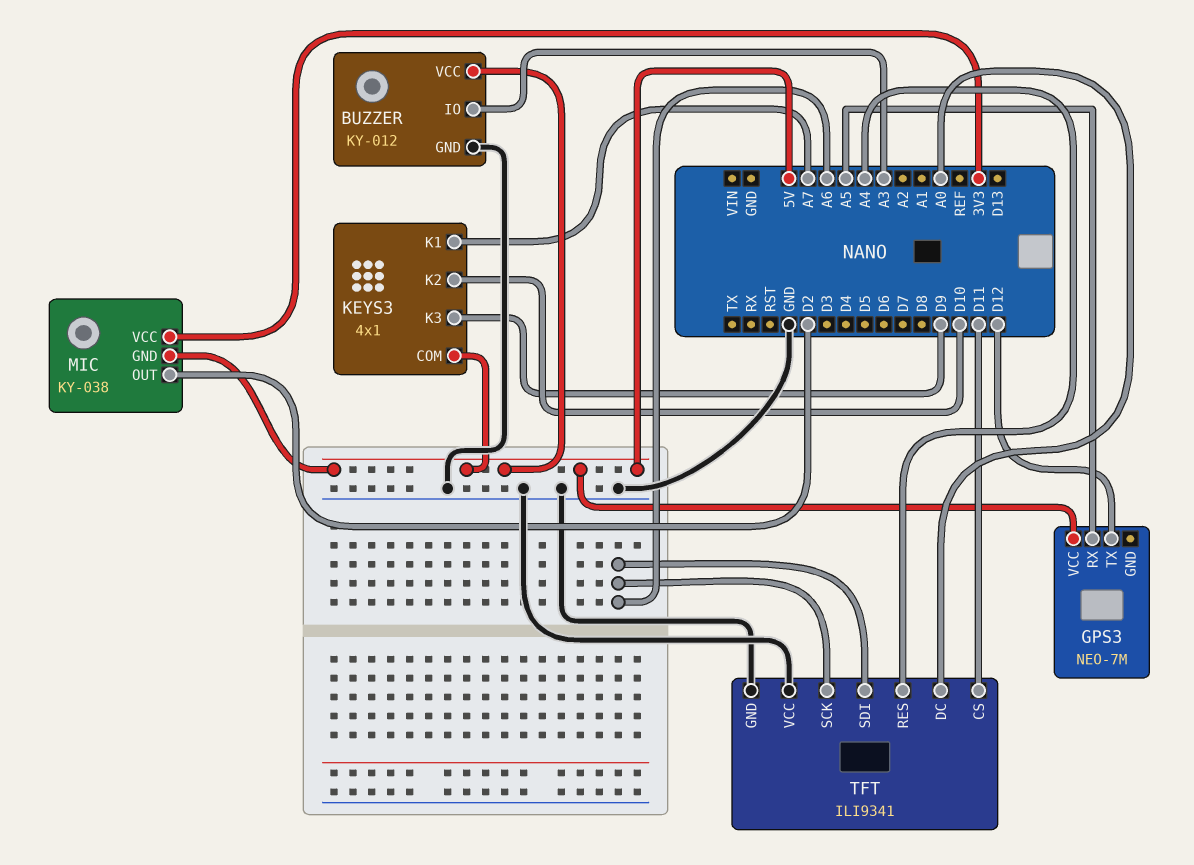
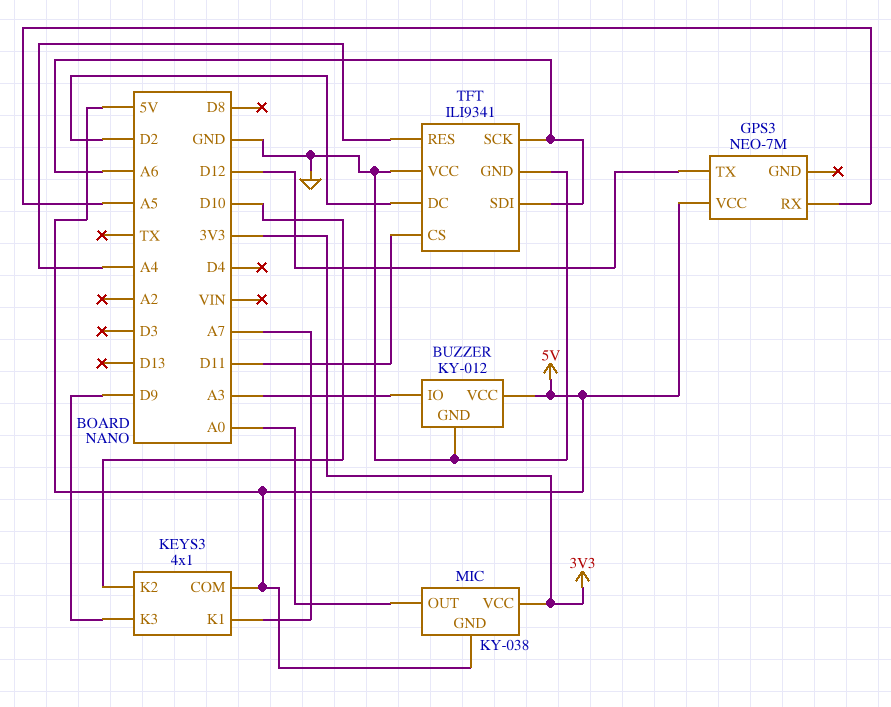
MIC pin OUT: D2 -> A0
TFT pin DC: A0 -> D2

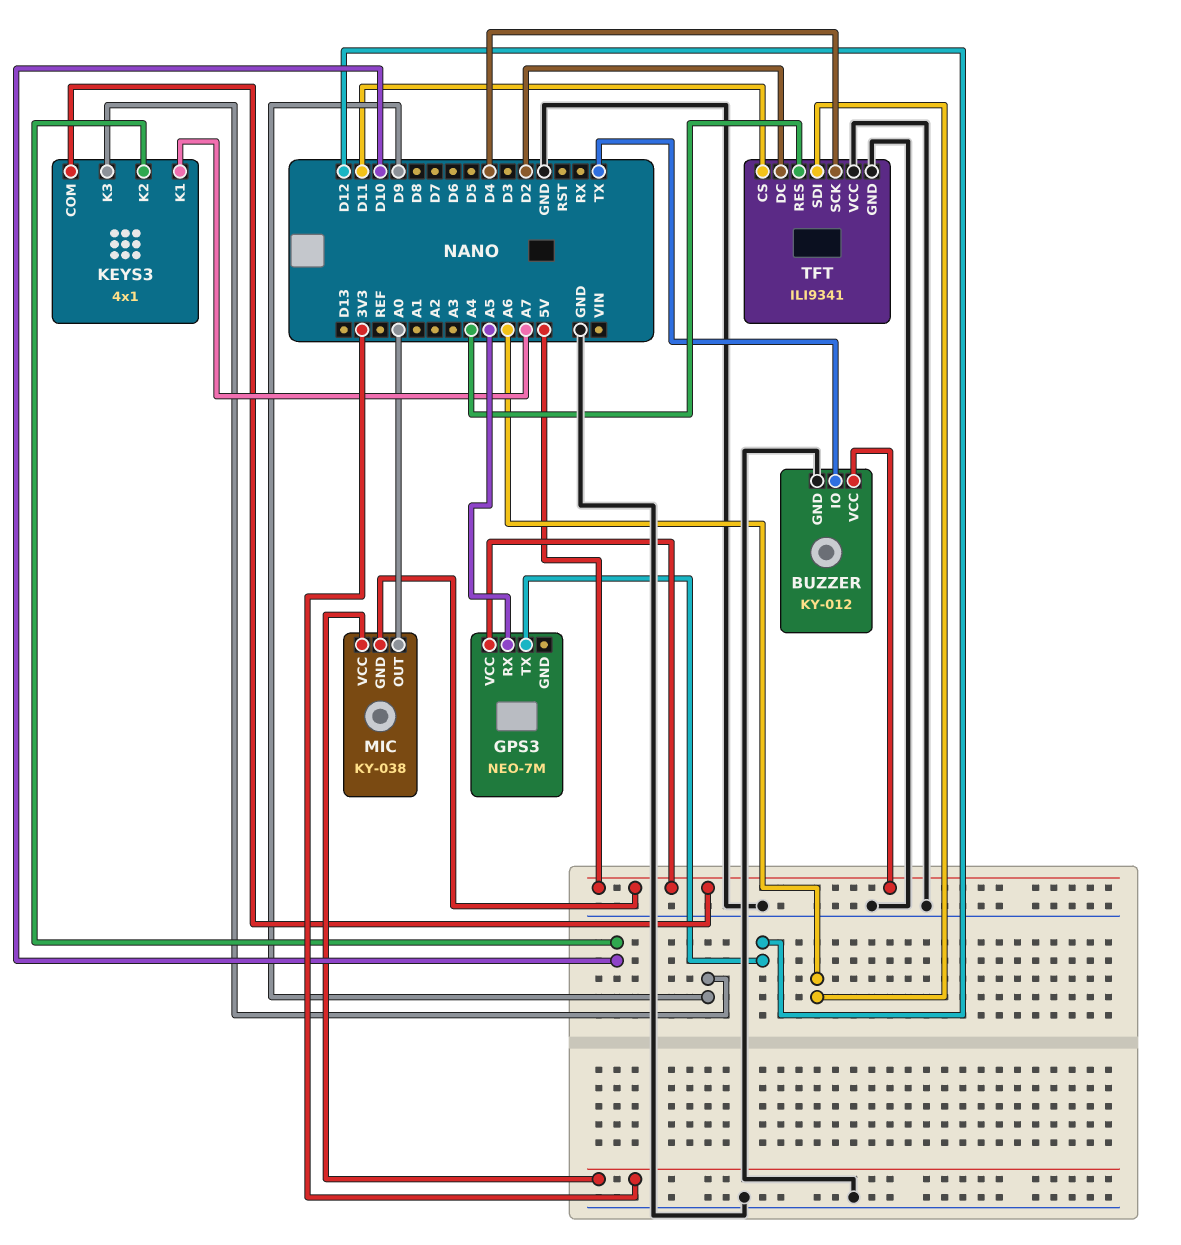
BUZZER pin IO: A3 -> TX
TFT pin SCK: A6 -> D4

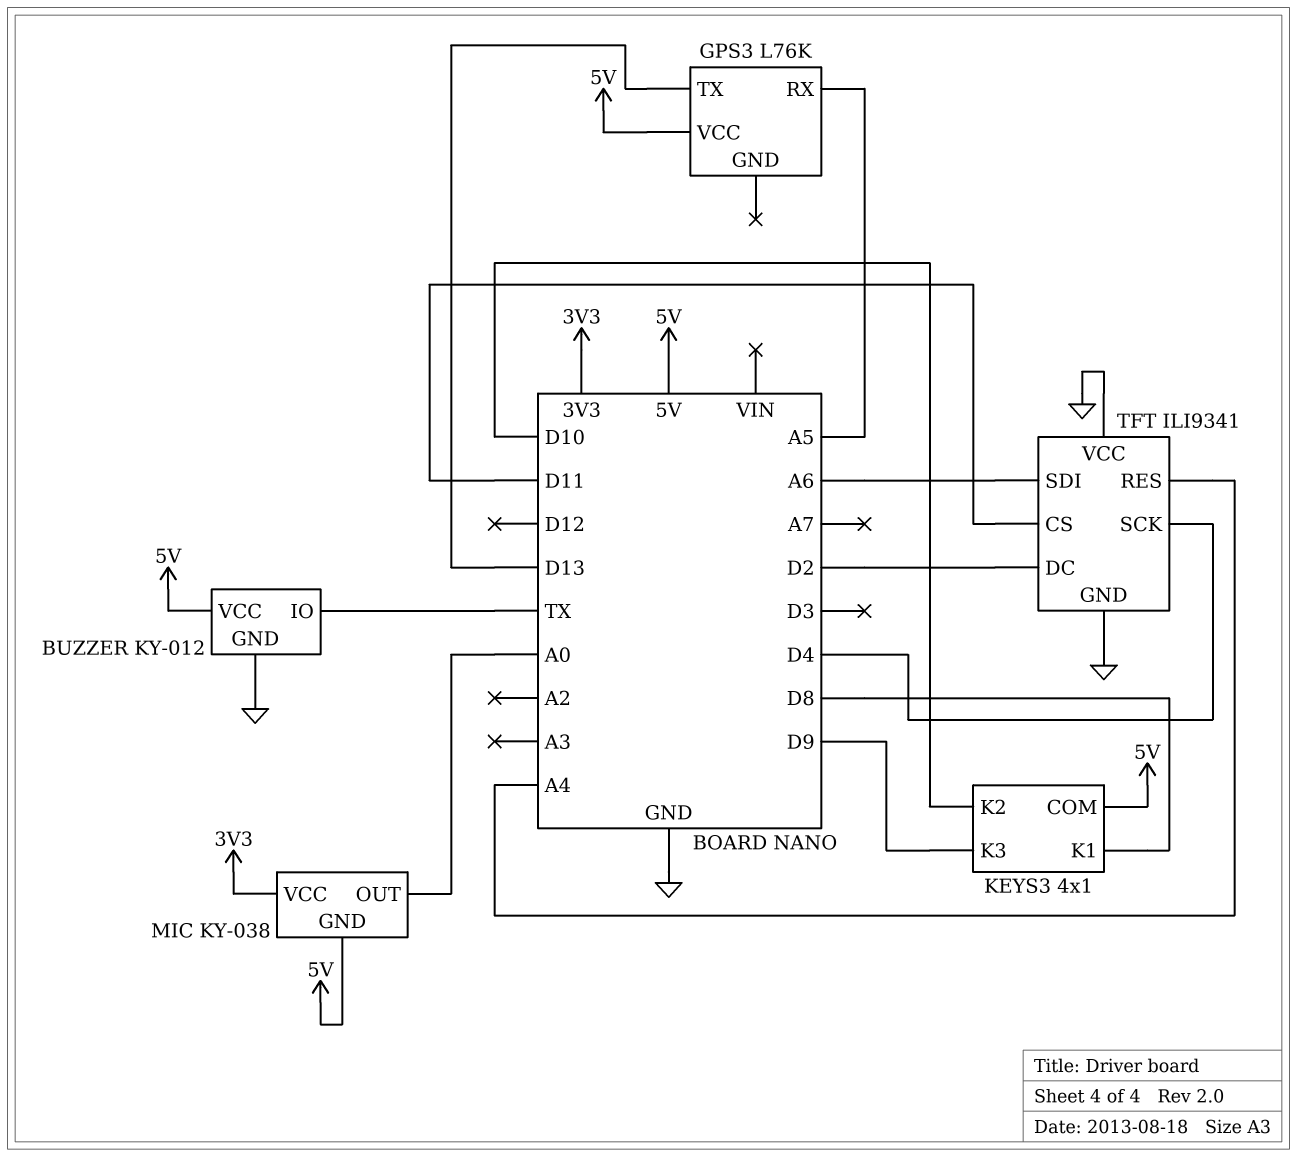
GPS3: NEO-7M -> L76K
GPS3 pin TX: D12 -> D13
KEYS3 pin K1: A7 -> D8

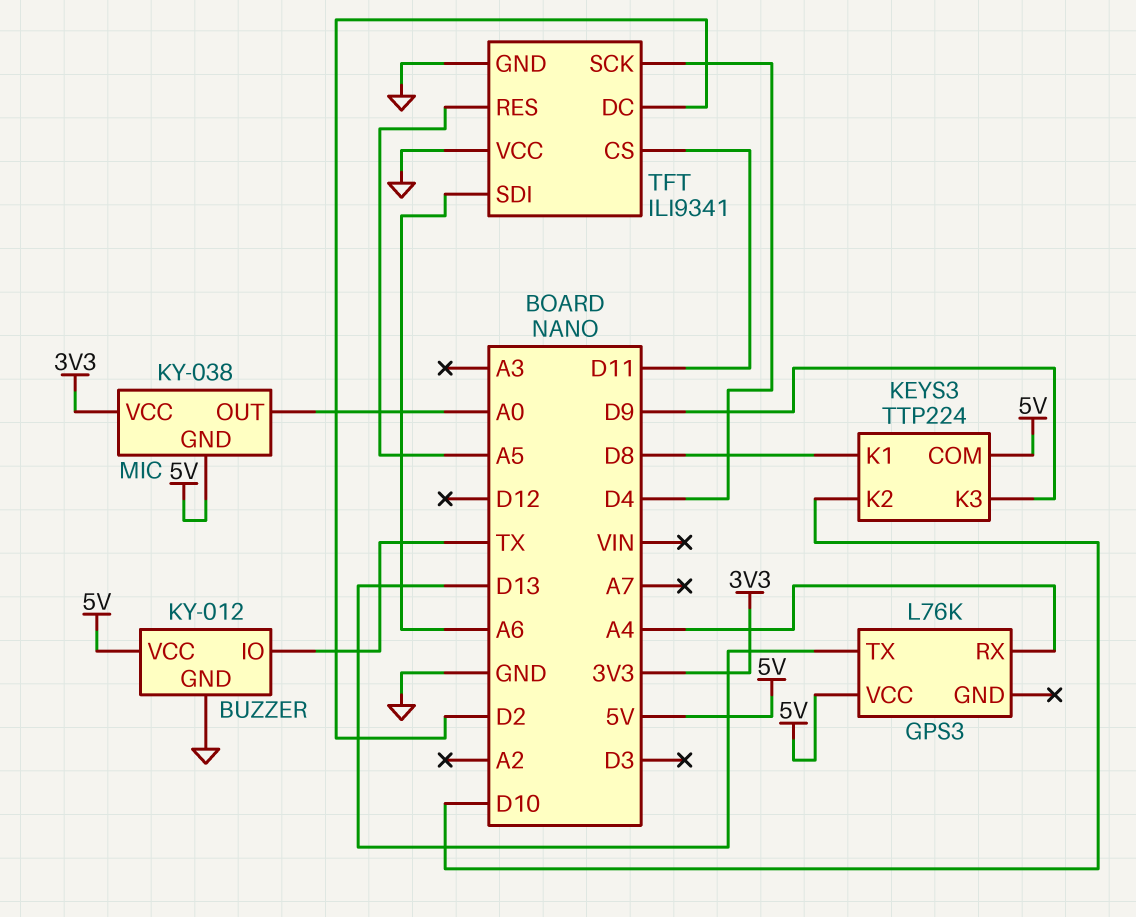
GPS3 pin RX: A5 -> A4
KEYS3: 4x1 -> TTP224
TFT pin RES: A4 -> A5

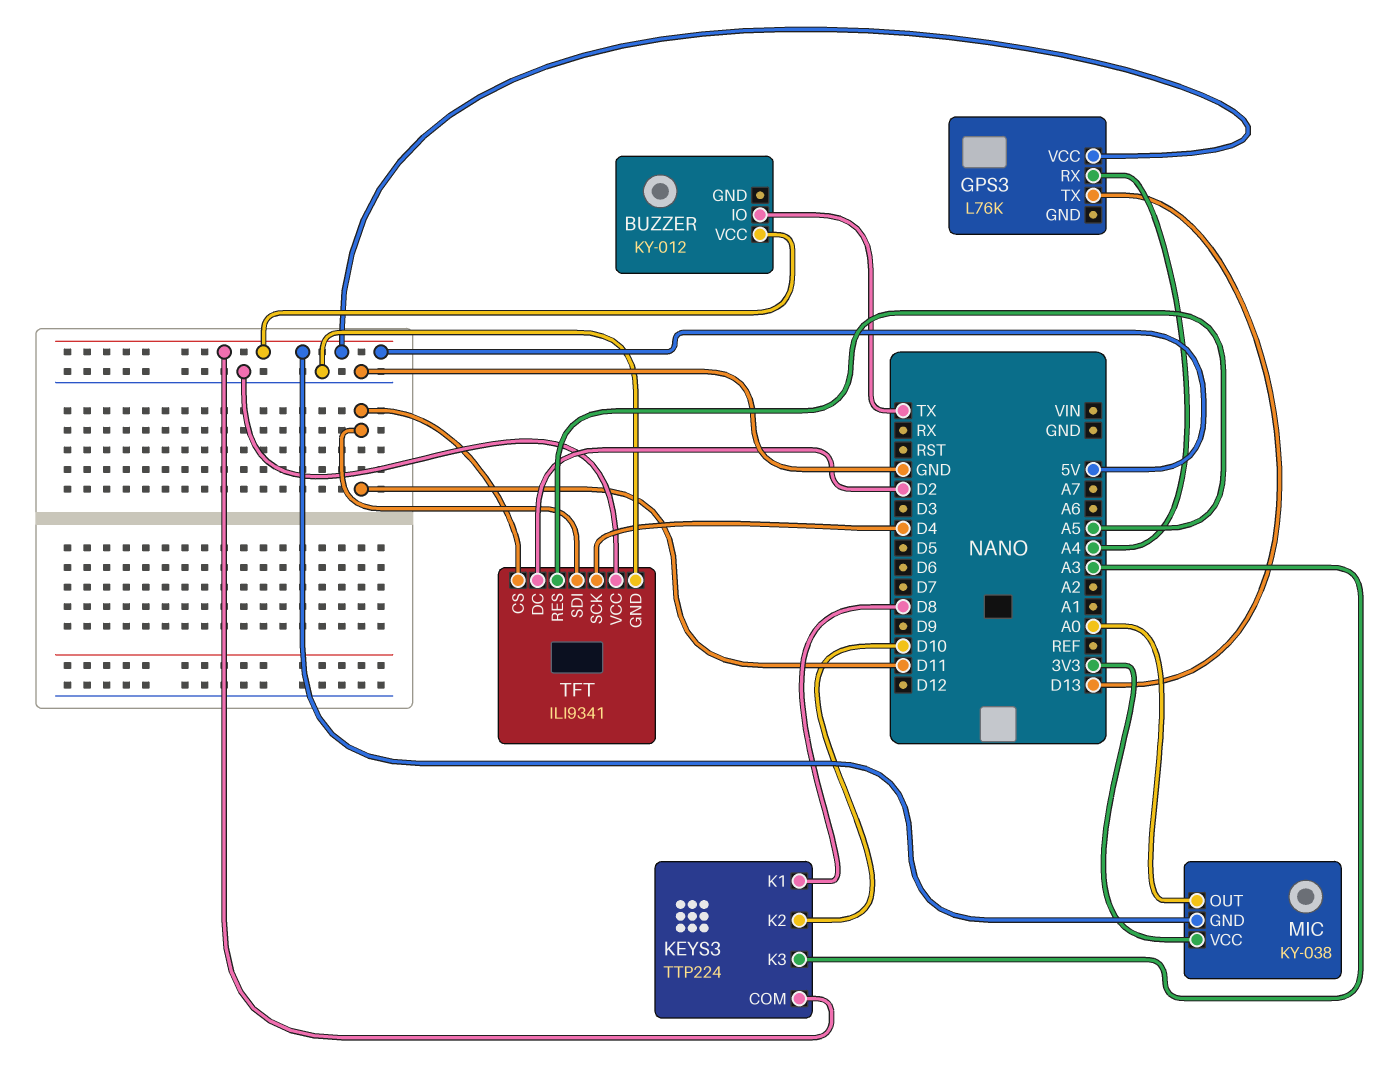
BUZZER pin GND: GND -> none
KEYS3 pin K3: D9 -> A3
TFT pin SDI: A6 -> D11

